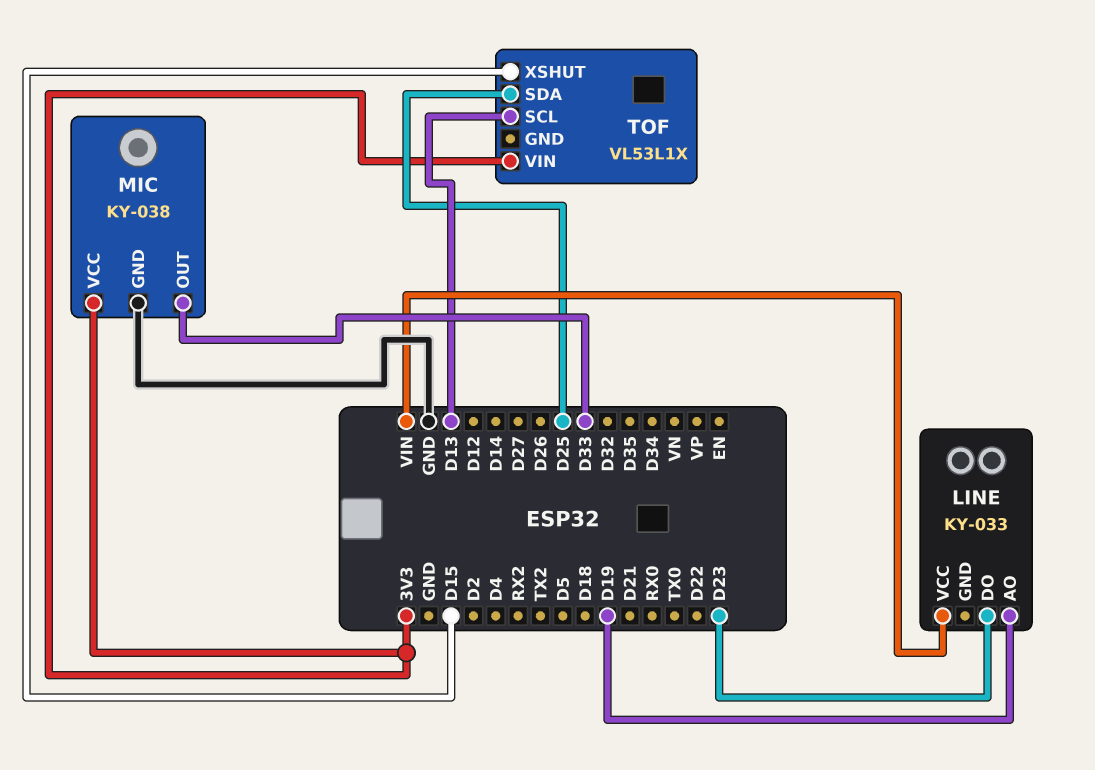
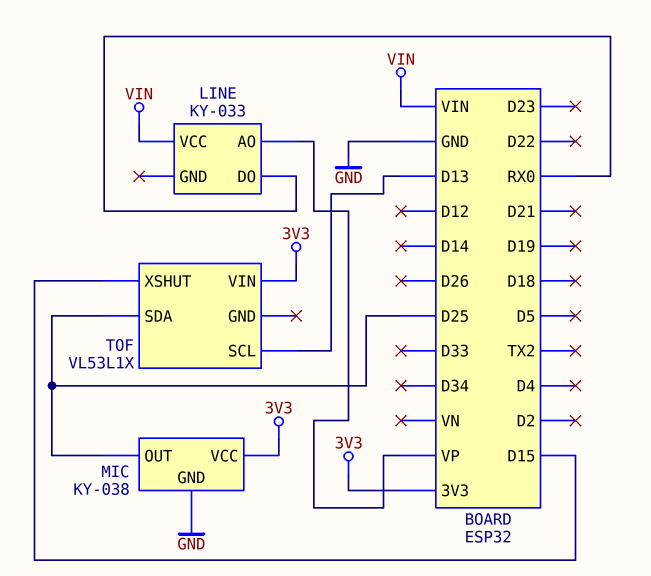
LINE pin AO: D19 -> VP
LINE pin DO: D23 -> RX0
MIC pin OUT: D33 -> D25

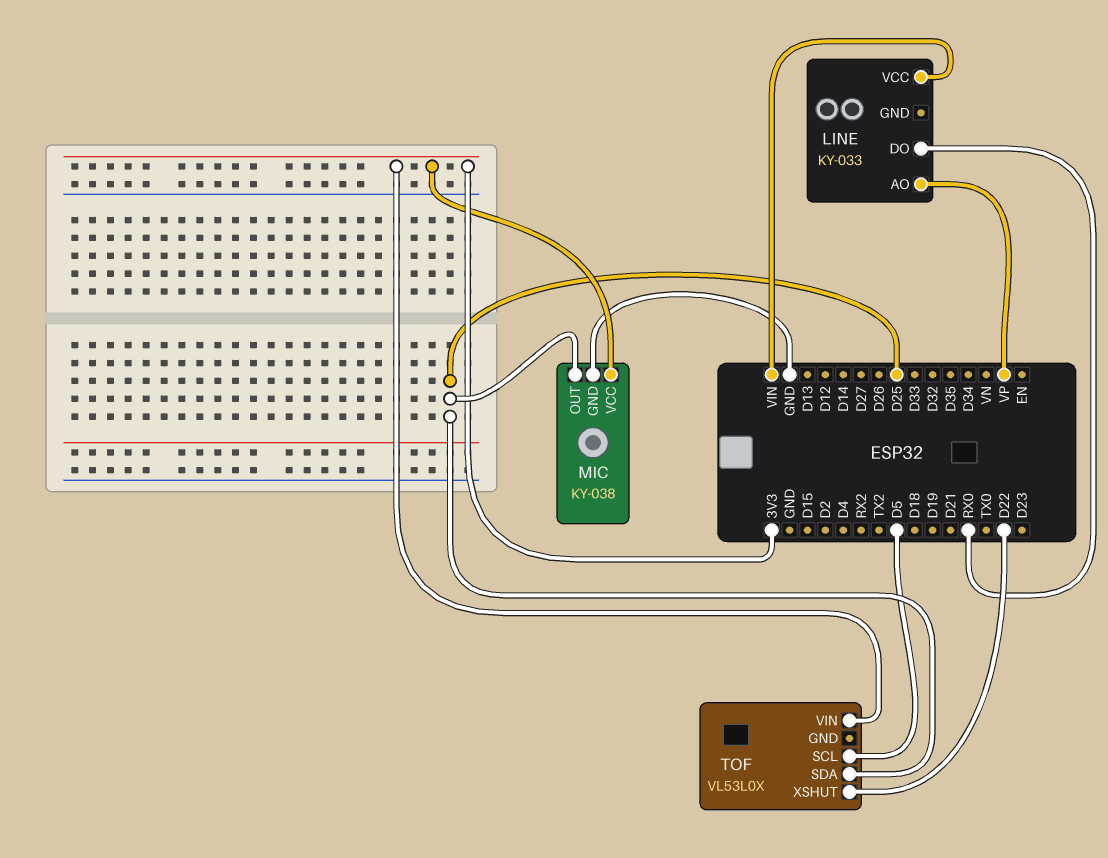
TOF: VL53L1X -> VL53L0X
TOF pin SCL: D13 -> D5
TOF pin XSHUT: D15 -> D22

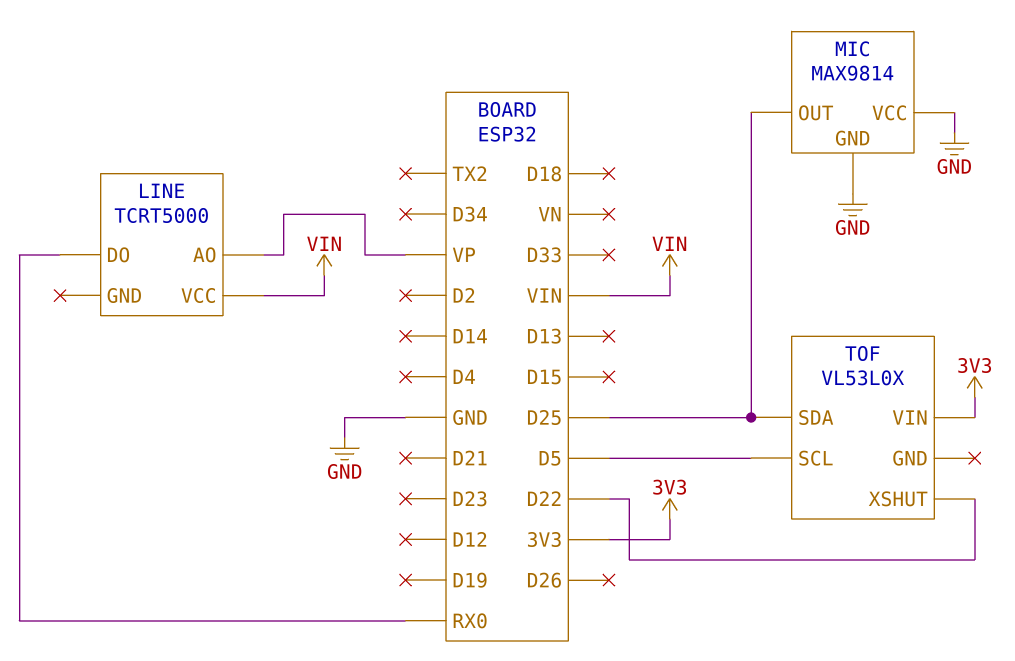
LINE: KY-033 -> TCRT5000
MIC: KY-038 -> MAX9814
MIC pin VCC: 3V3 -> GND

